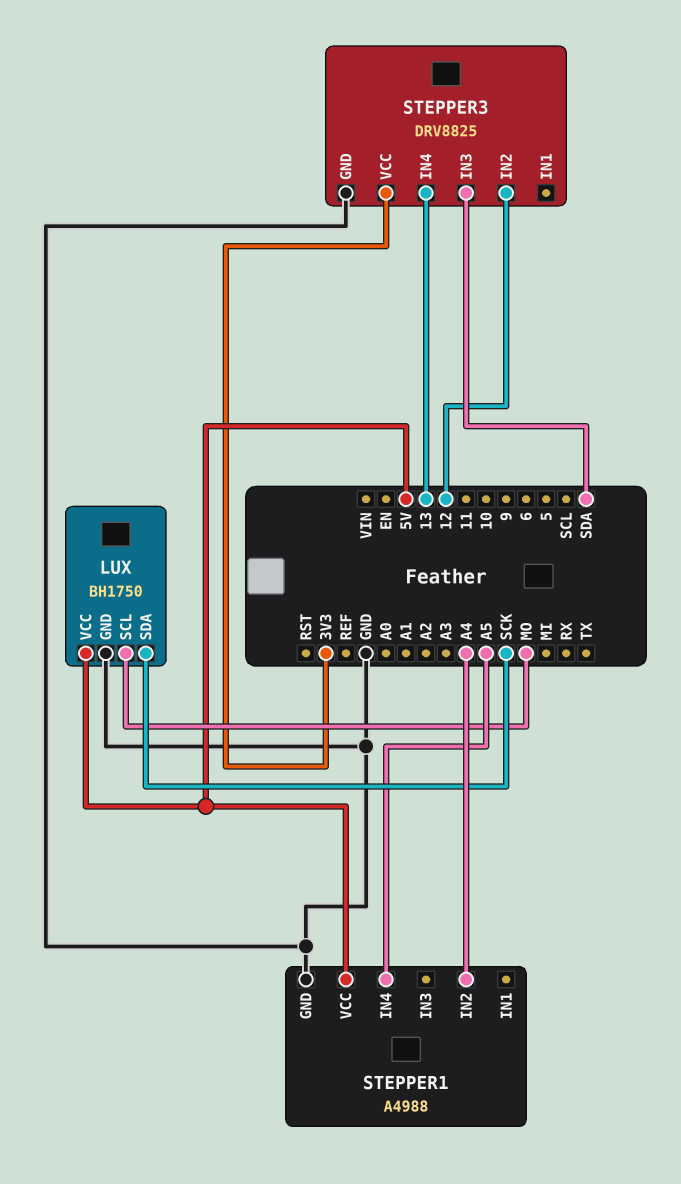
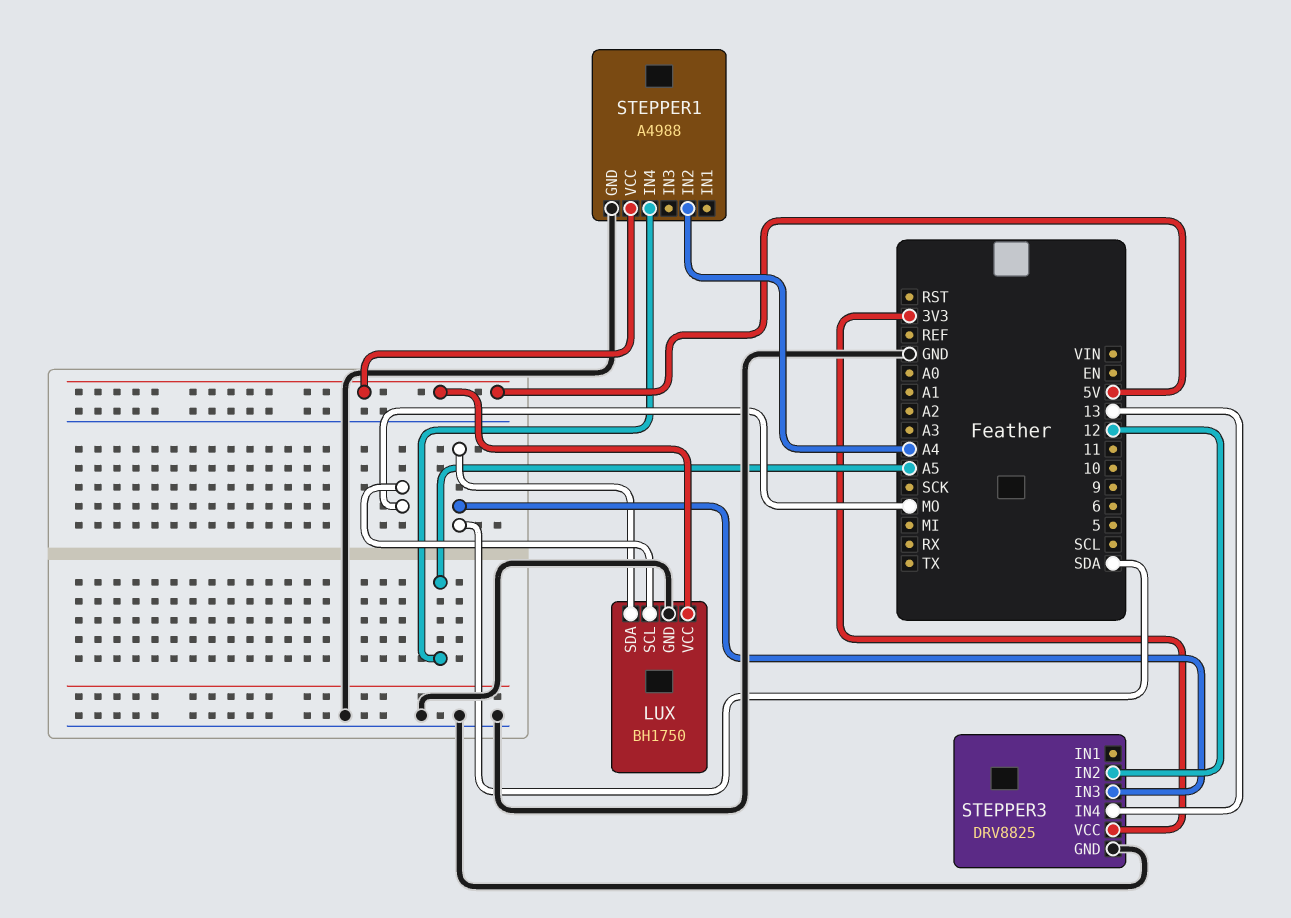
LUX pin SDA: SCK -> SDA

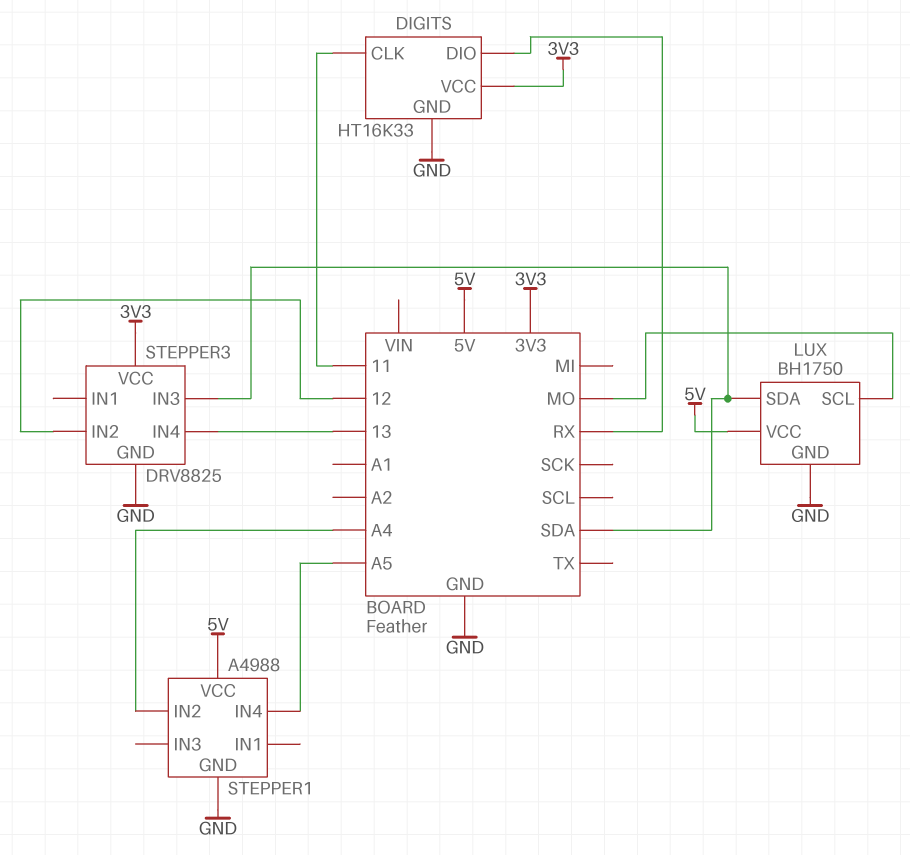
DIGITS: none -> HT16K33
DIGITS pin CLK: none -> 11
DIGITS pin DIO: none -> RX
DIGITS pin GND: none -> GND
DIGITS pin VCC: none -> 3V3

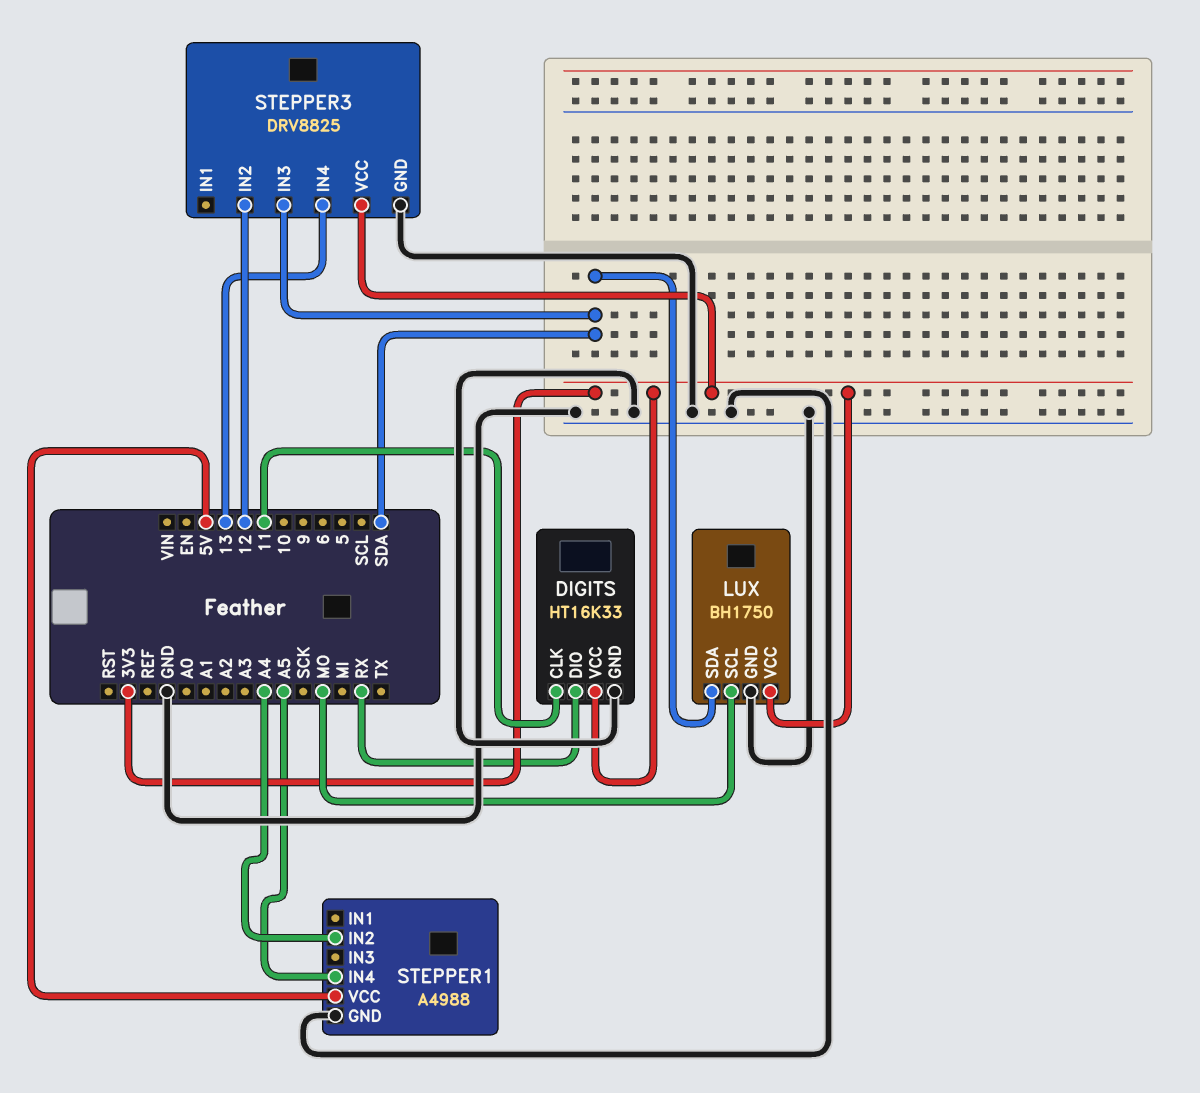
LUX pin VCC: 5V -> 3V3

